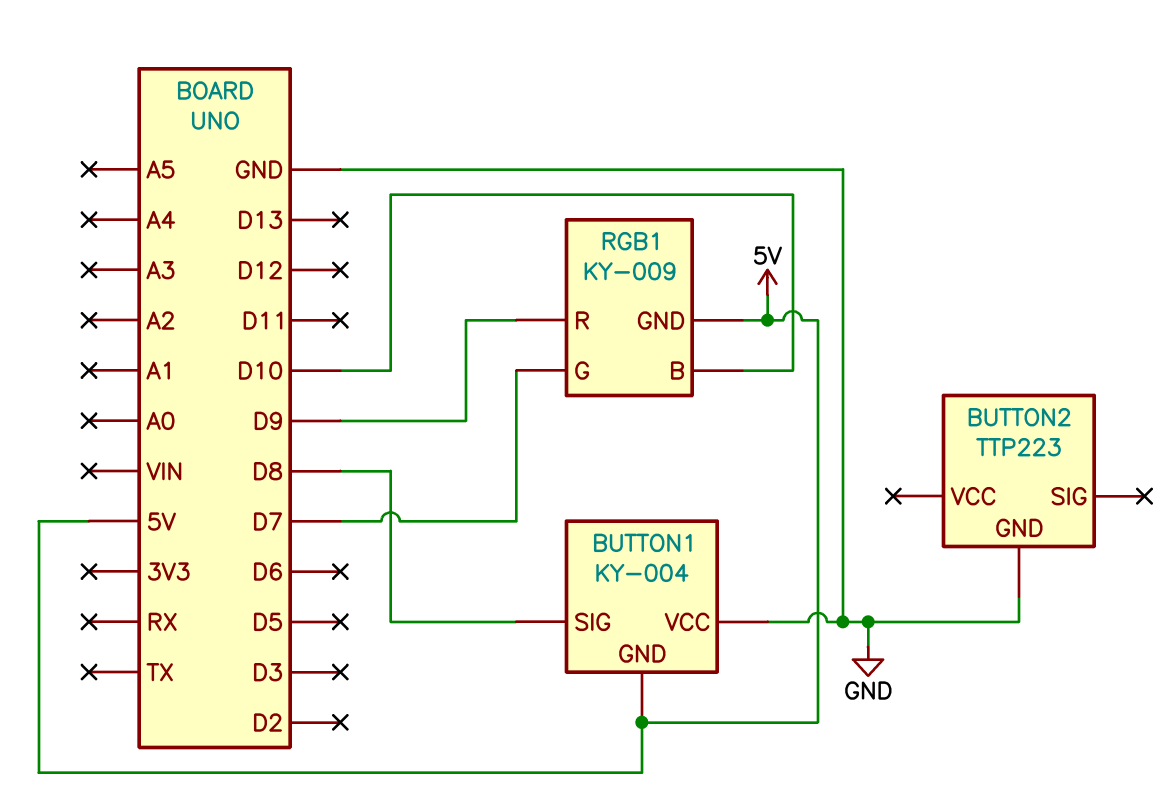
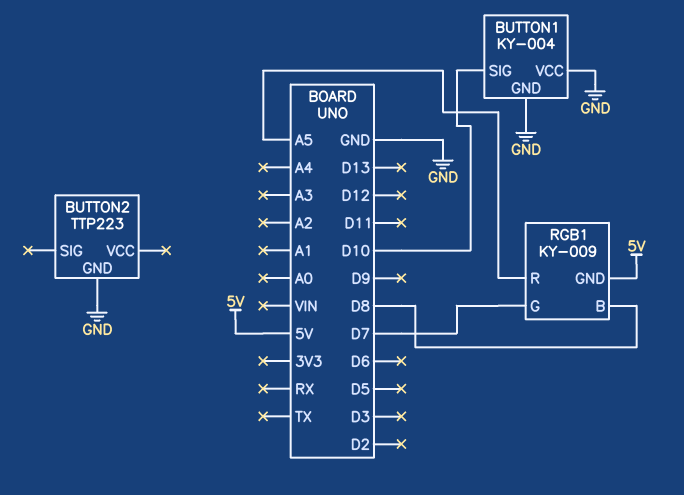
BUTTON1 pin GND: 5V -> GND
BUTTON1 pin SIG: D8 -> D10
RGB1 pin B: D10 -> D8
RGB1 pin R: D9 -> A5

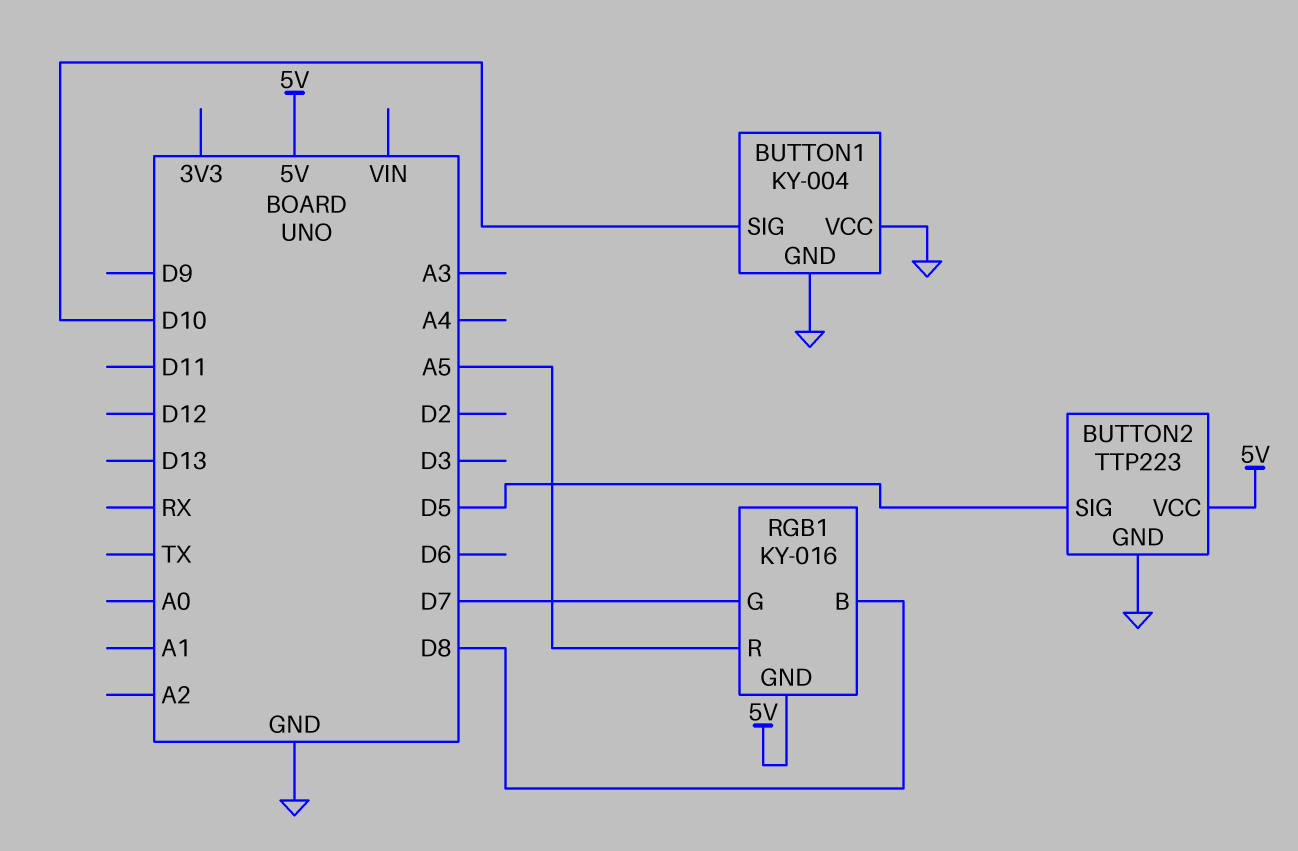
BUTTON2 pin SIG: none -> D5
BUTTON2 pin VCC: none -> 5V
RGB1: KY-009 -> KY-016

